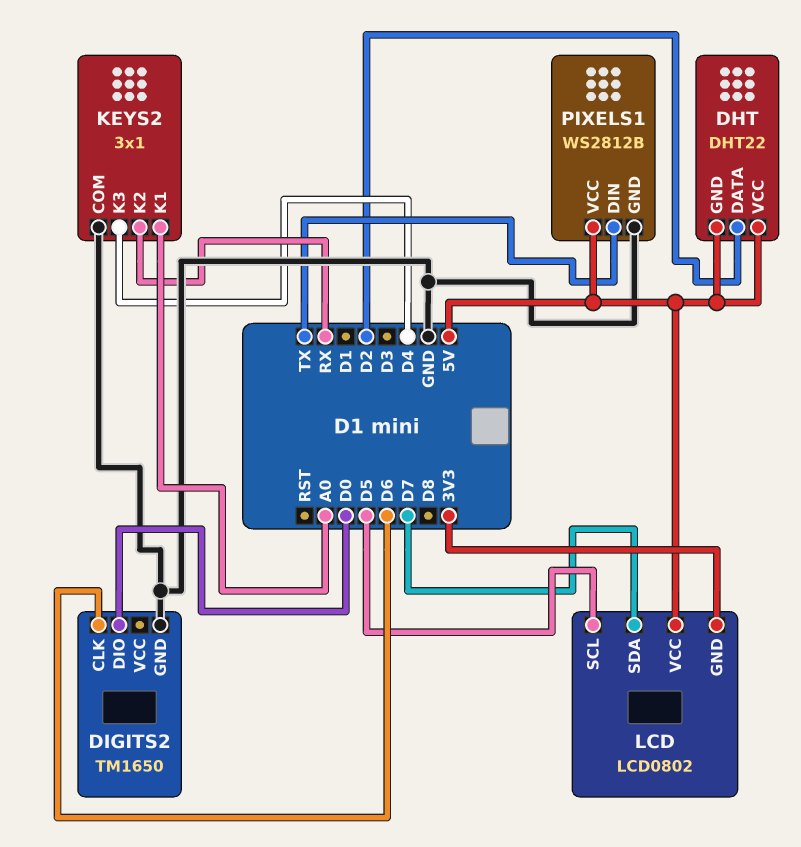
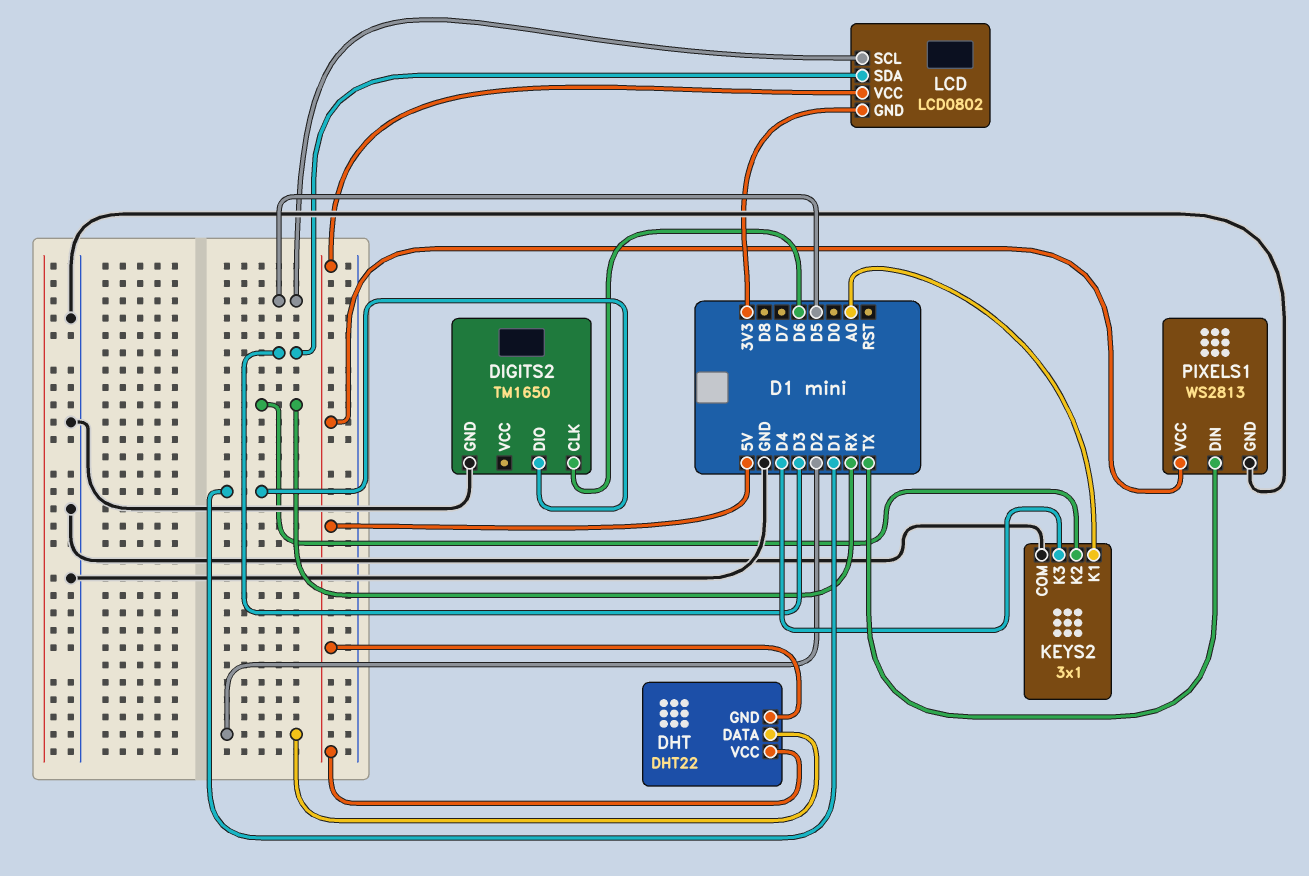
DIGITS2 pin DIO: D0 -> D1
LCD pin SDA: D7 -> D3
PIXELS1: WS2812B -> WS2813

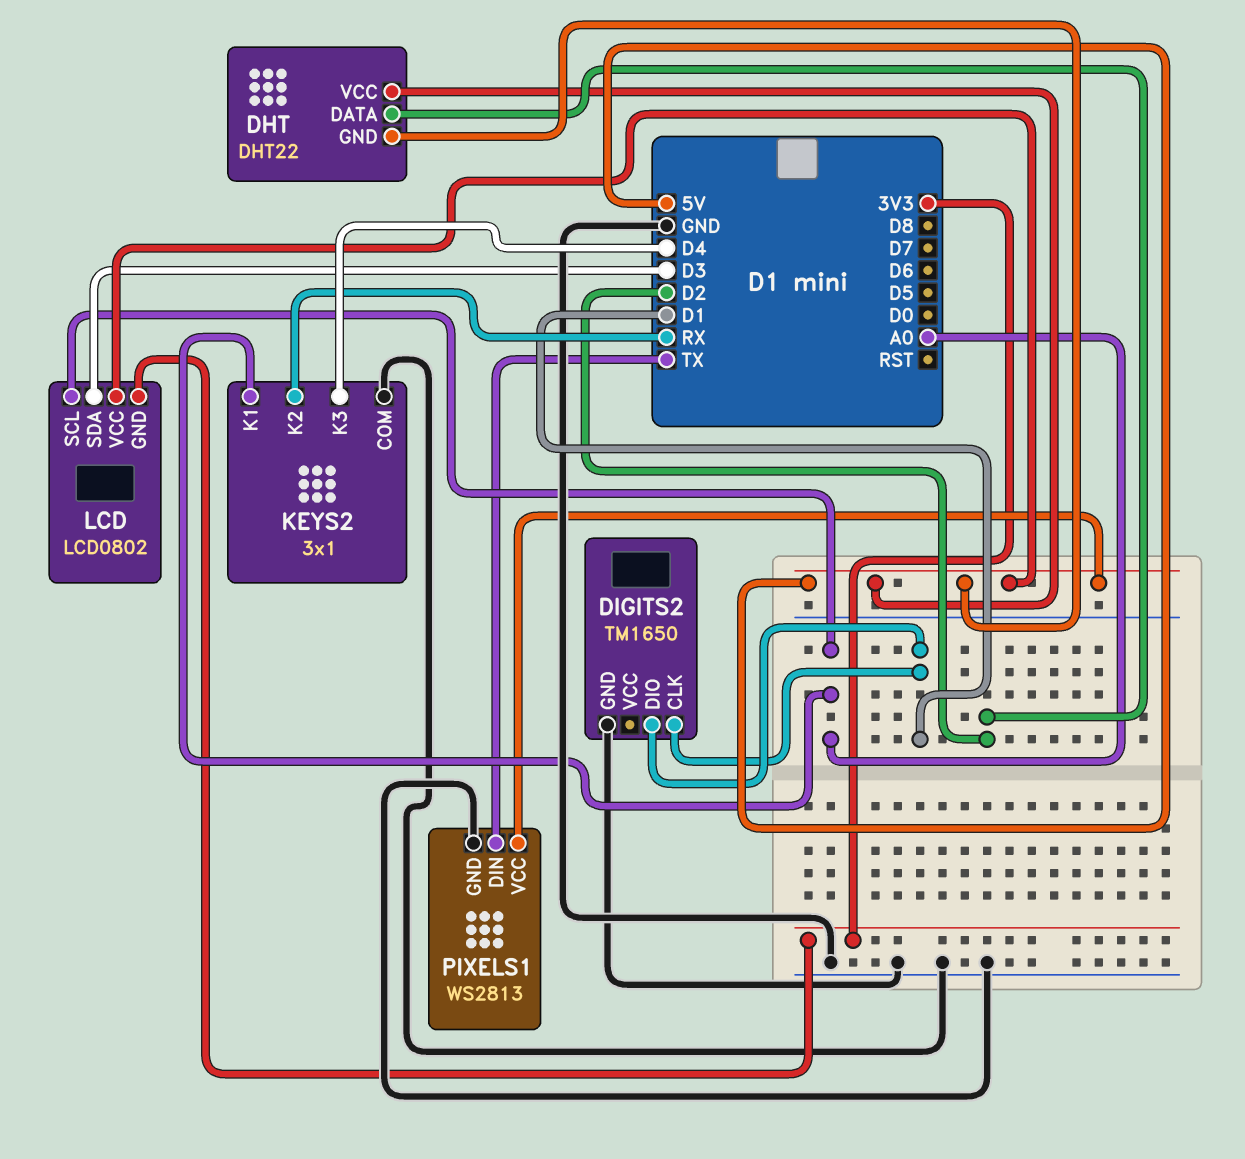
DIGITS2 pin CLK: D6 -> D1
LCD pin SCL: D5 -> A0

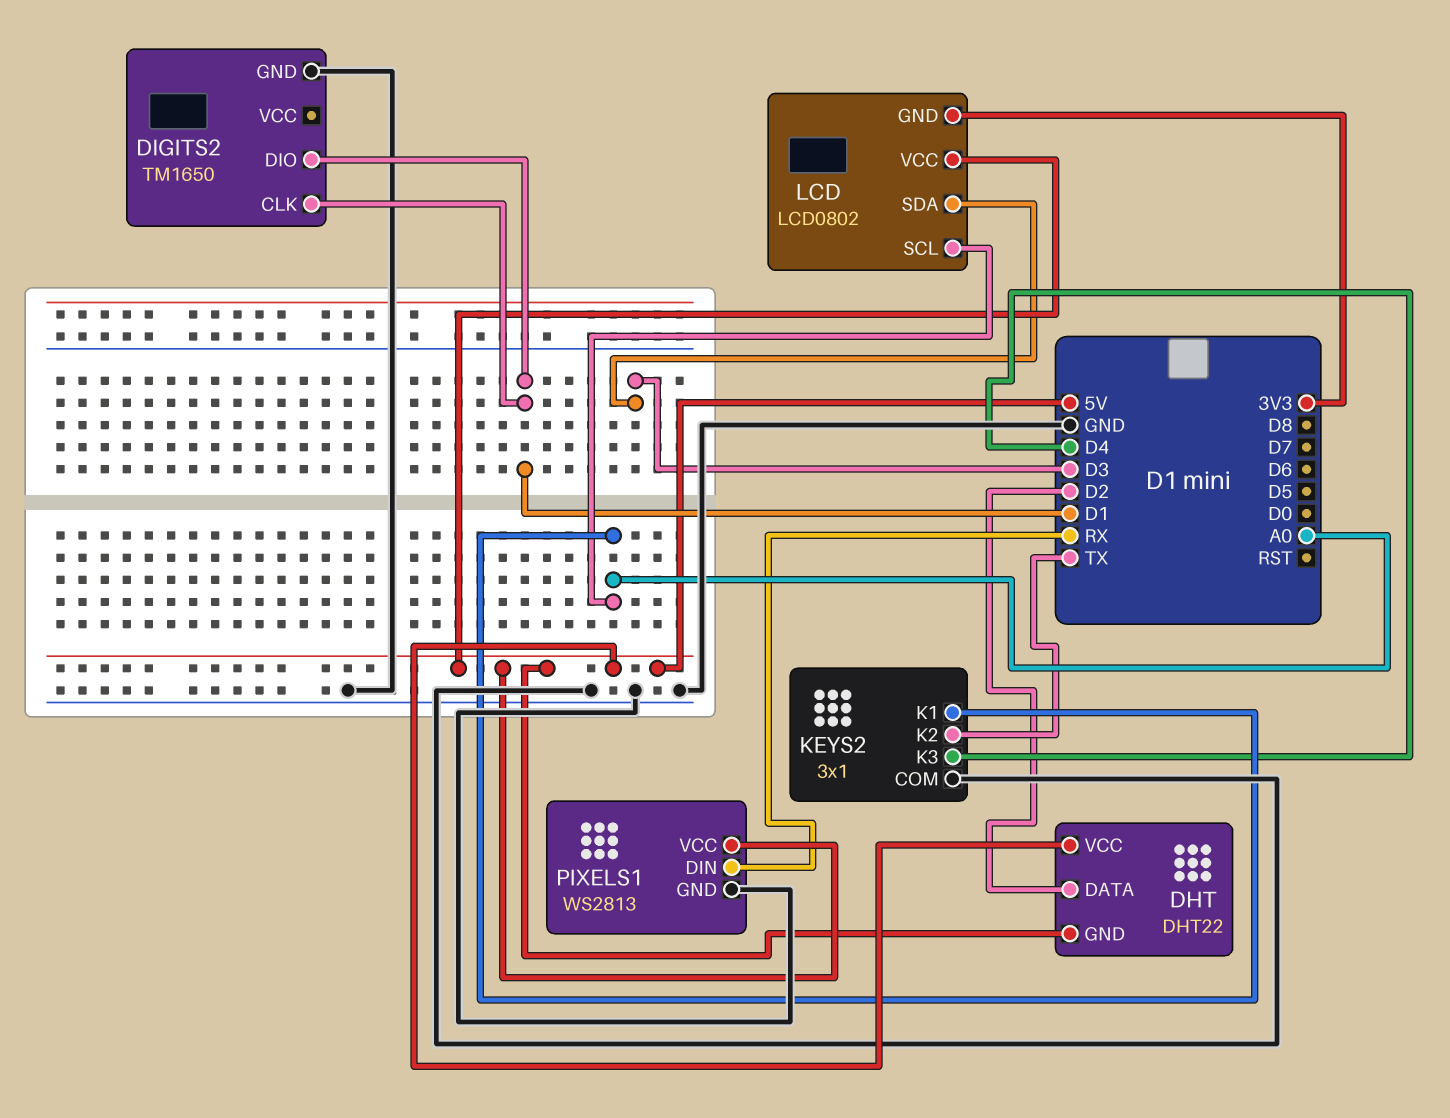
KEYS2 pin K2: RX -> TX
PIXELS1 pin DIN: TX -> RX

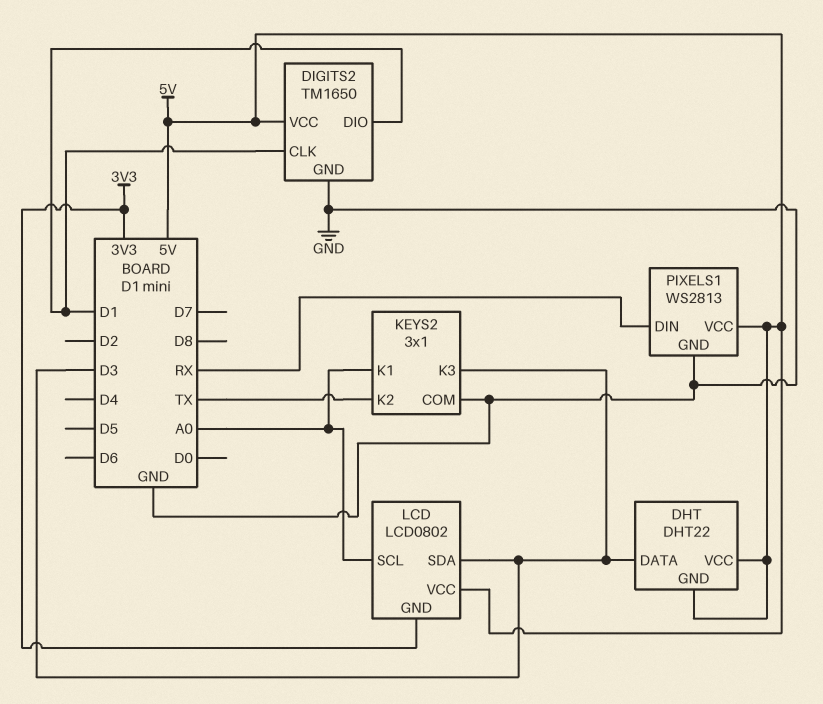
DHT pin DATA: D2 -> D3
DIGITS2 pin VCC: none -> 5V
KEYS2 pin K3: D4 -> D3

